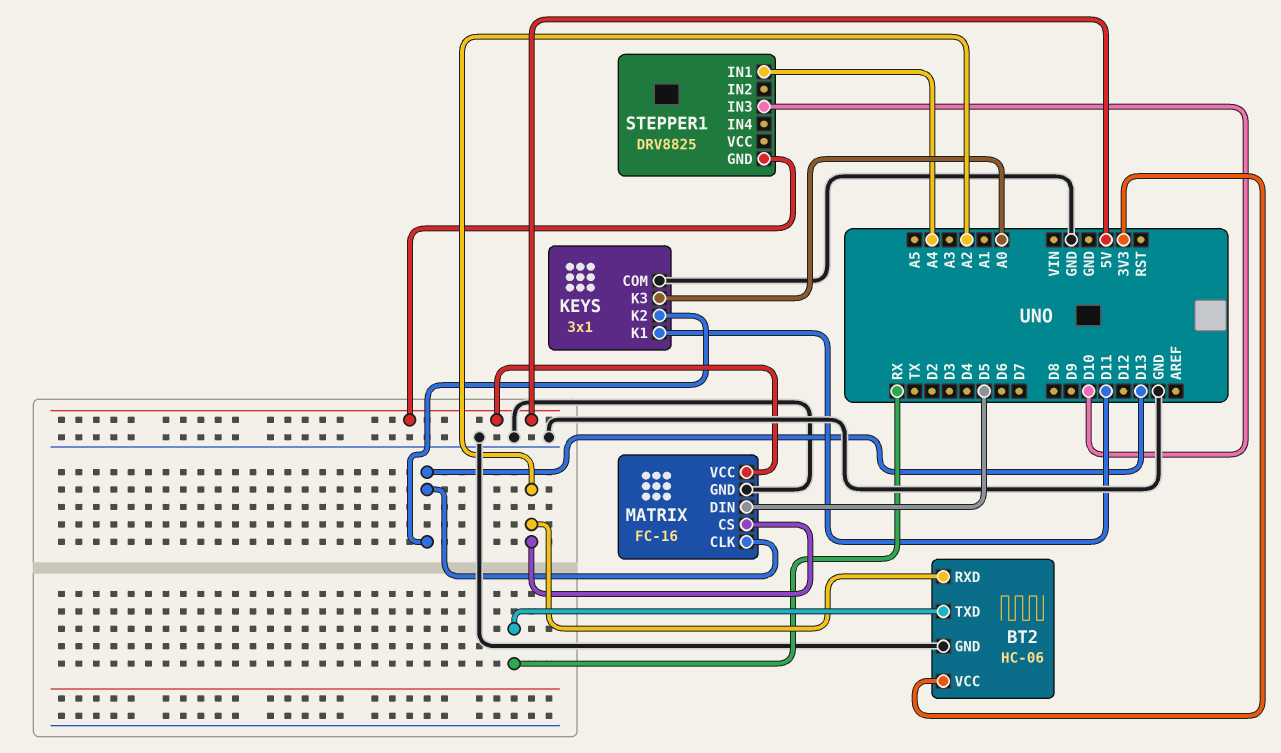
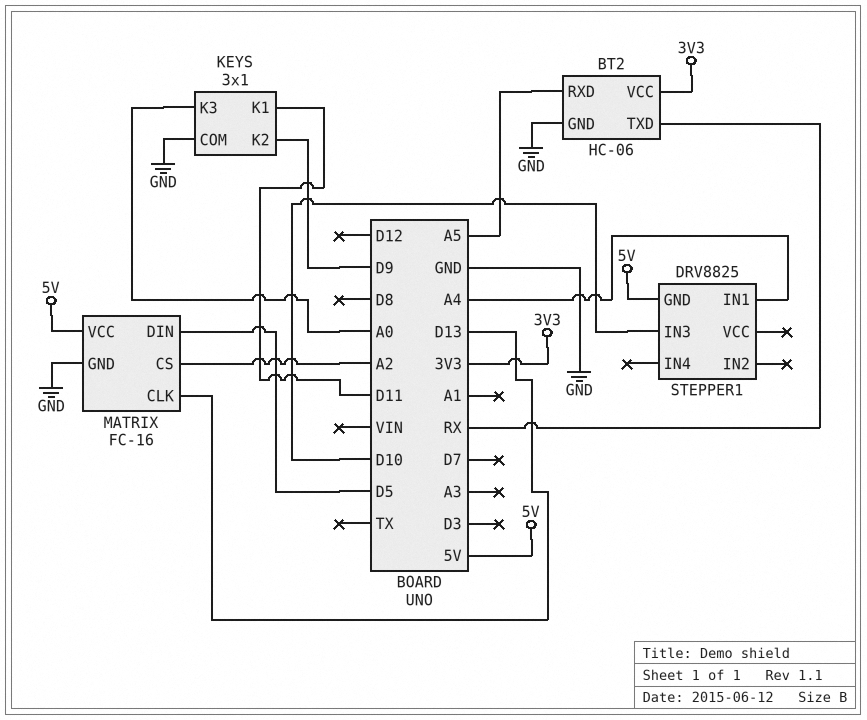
BT2 pin RXD: A2 -> A5
KEYS pin K2: D13 -> D9

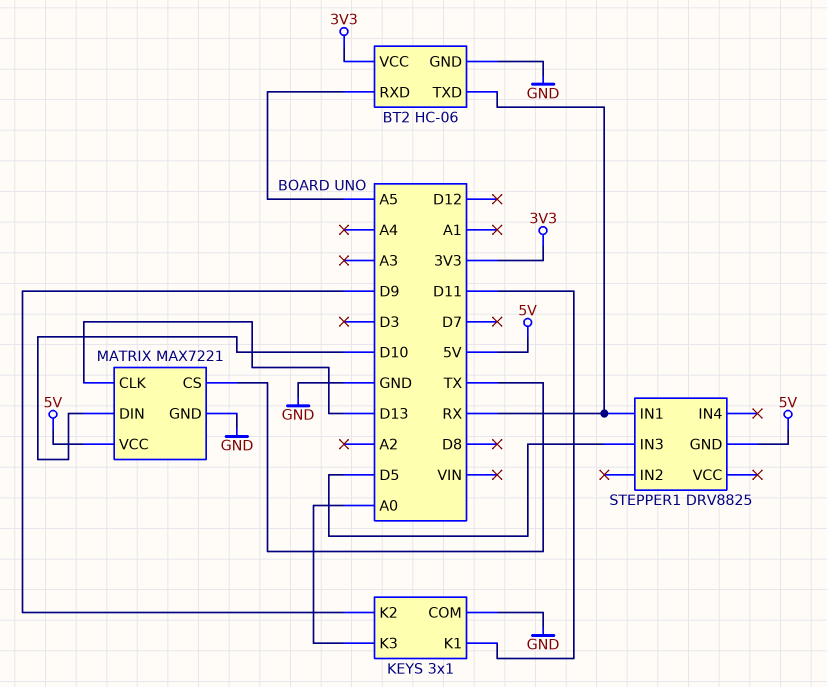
MATRIX: FC-16 -> MAX7221
MATRIX pin CS: A2 -> TX
MATRIX pin DIN: D5 -> D10
STEPPER1 pin IN1: A4 -> RX
STEPPER1 pin IN3: D10 -> D5

